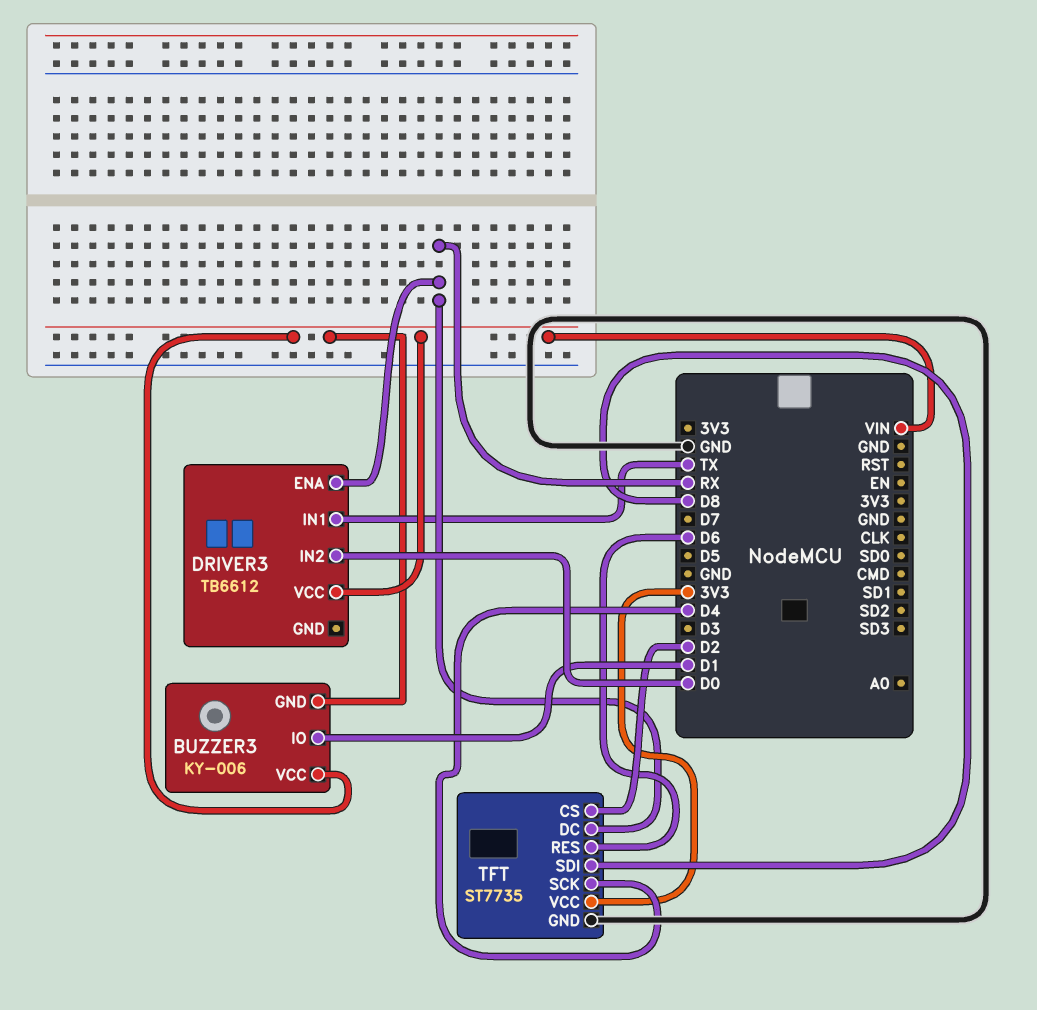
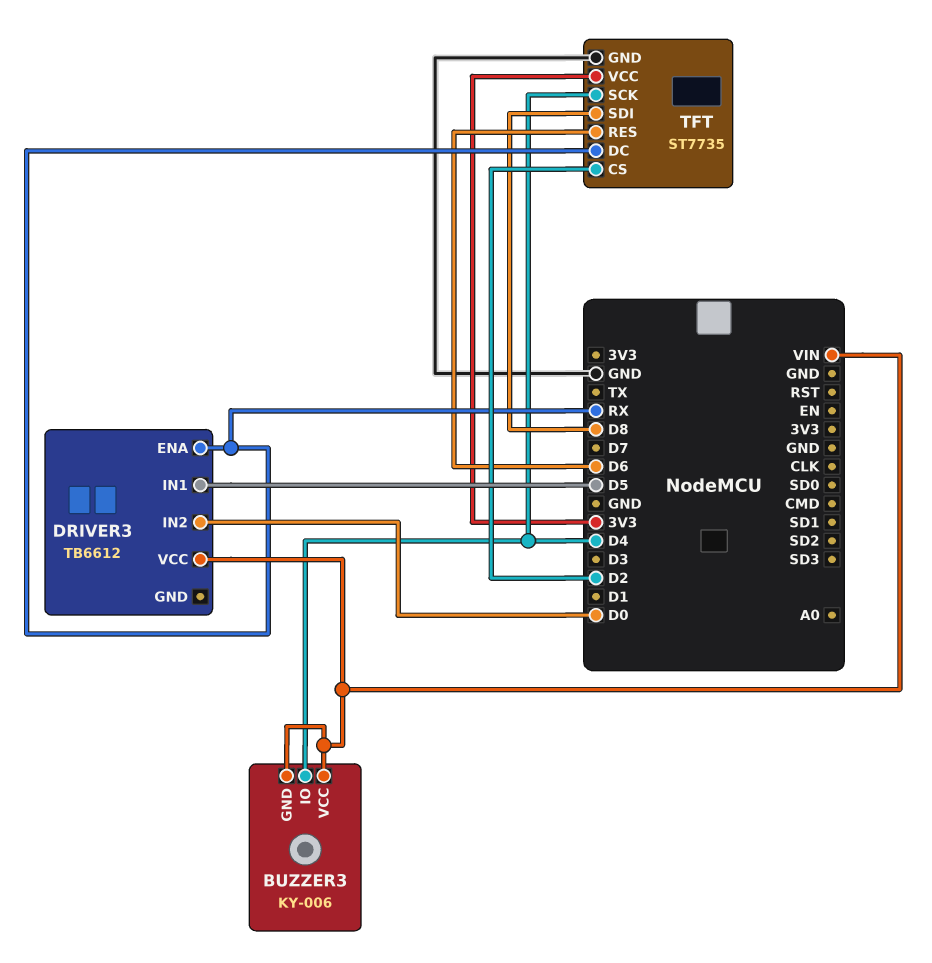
BUZZER3 pin IO: D1 -> D4
DRIVER3 pin IN1: TX -> D5

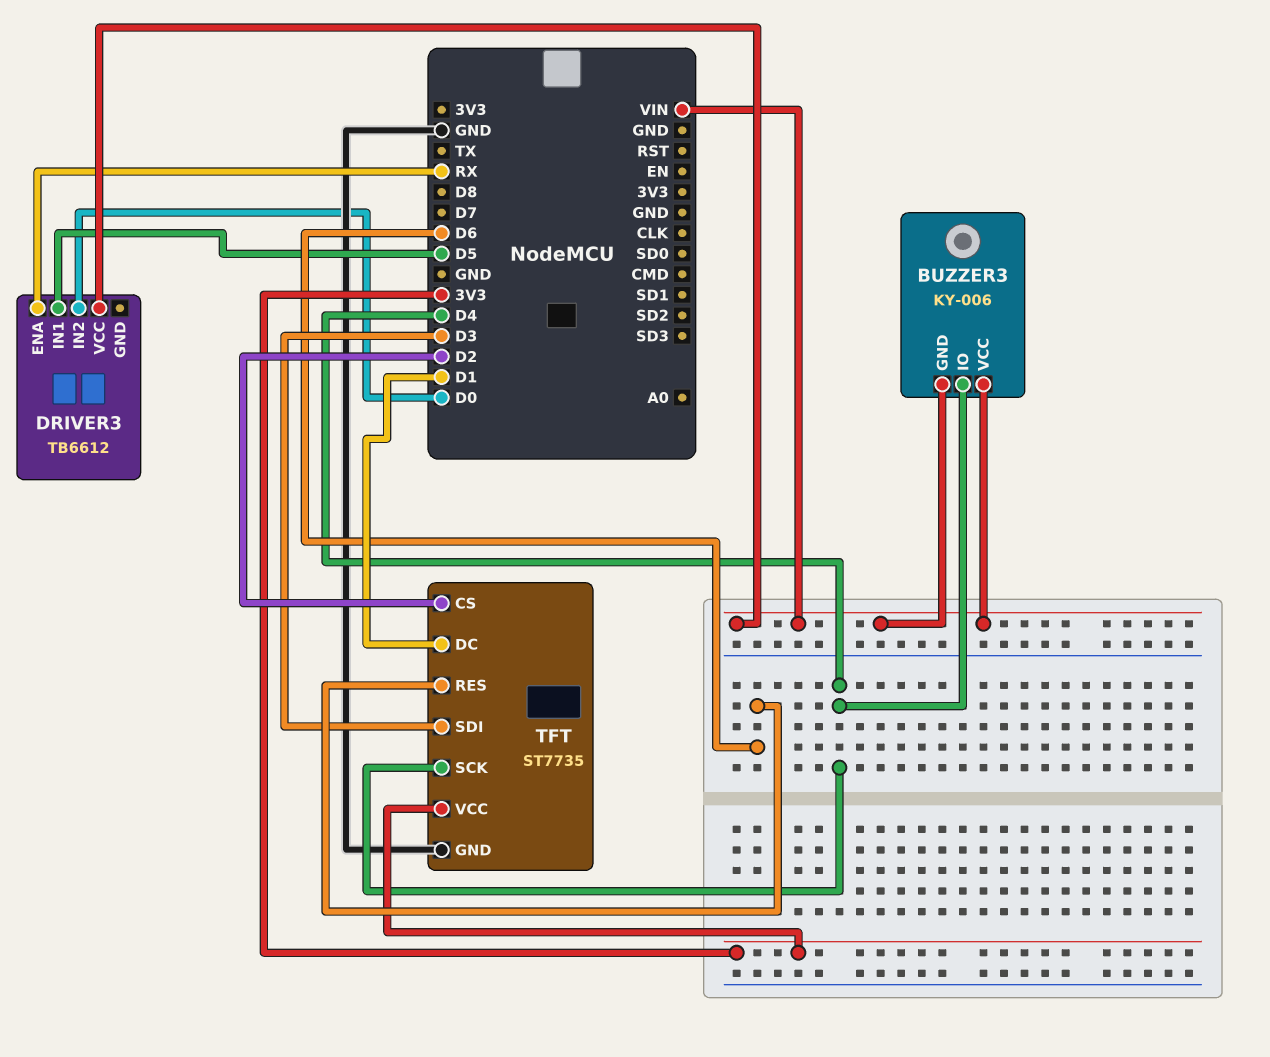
TFT pin DC: RX -> D1
TFT pin SDI: D8 -> D3

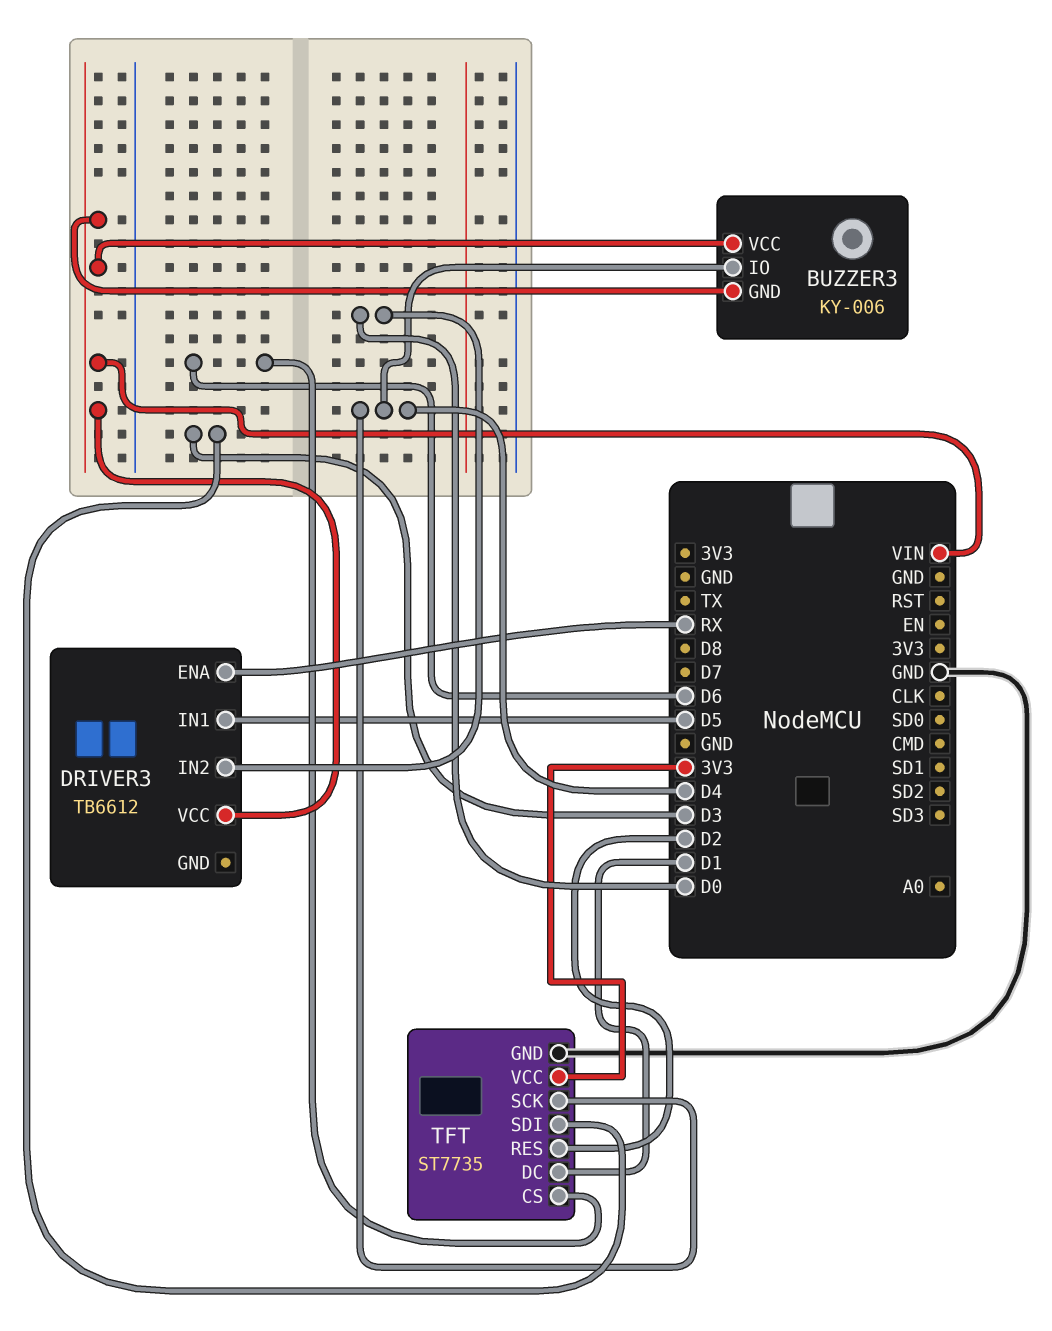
TFT pin CS: D2 -> D6
TFT pin RES: D6 -> D2

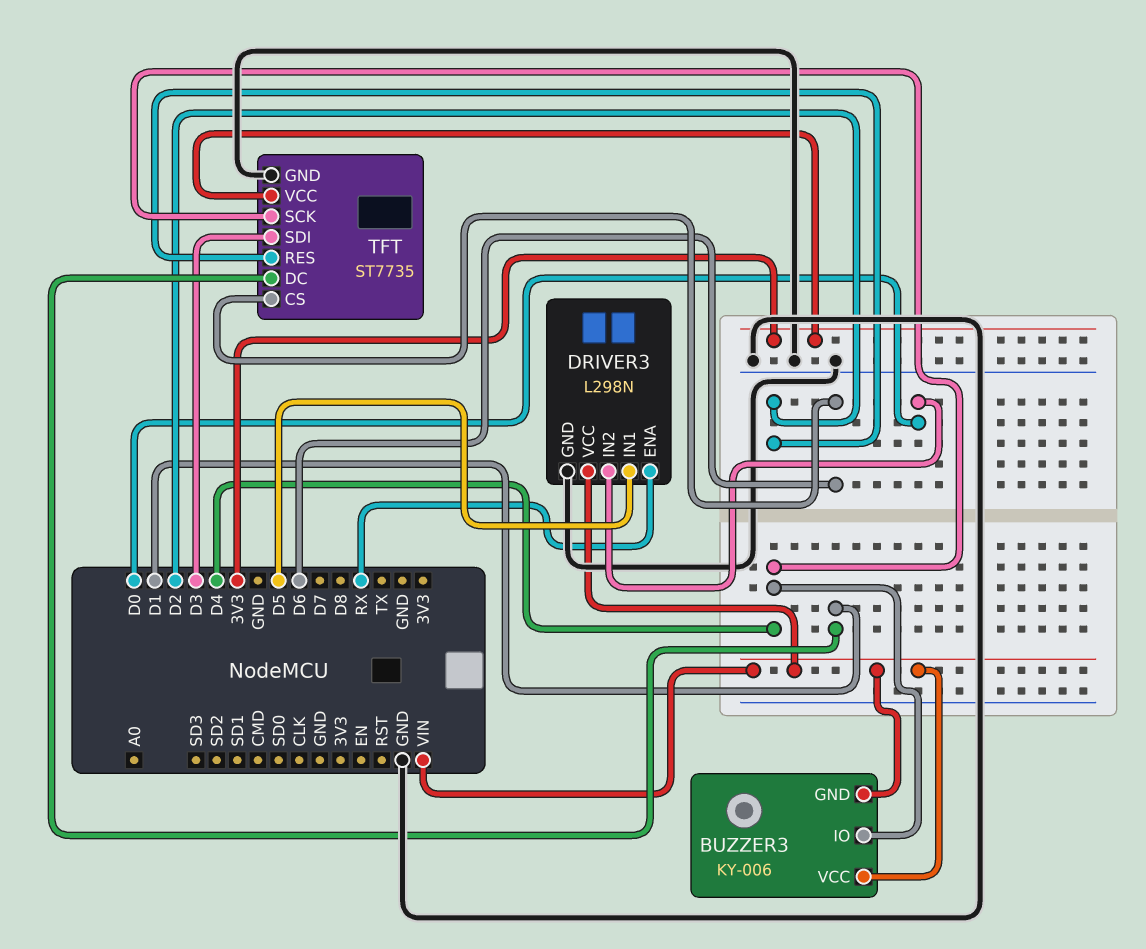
DRIVER3: TB6612 -> L298N
DRIVER3 pin GND: none -> GND

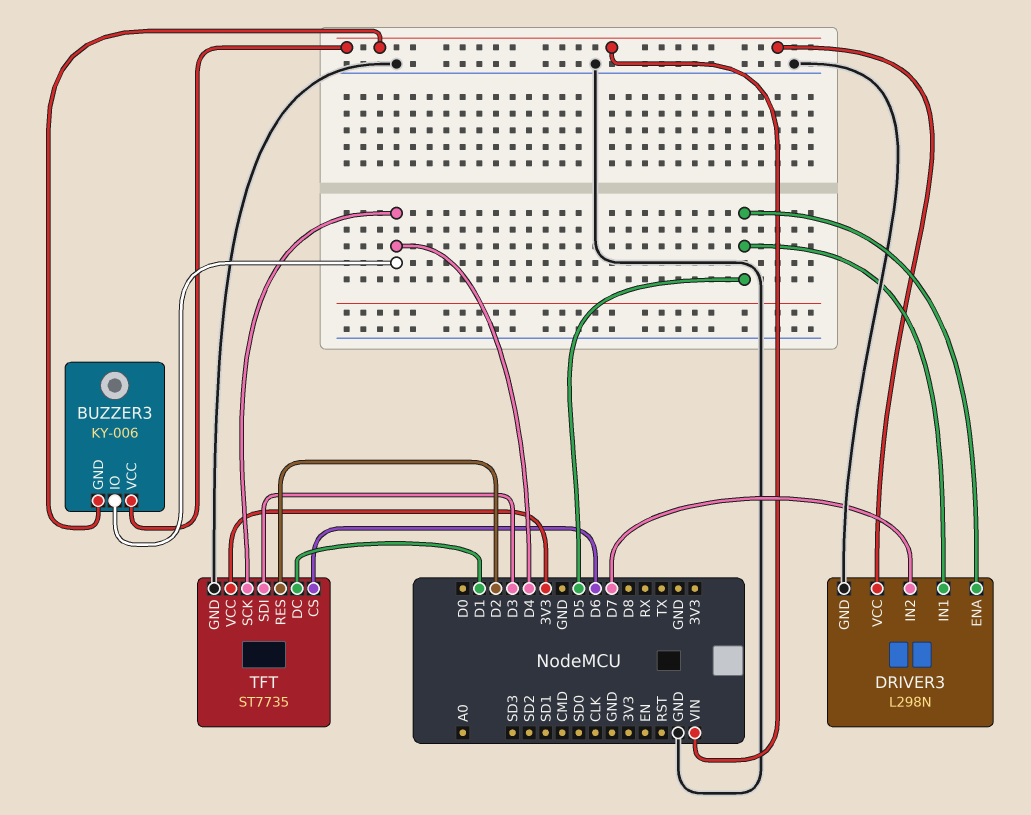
DRIVER3 pin ENA: RX -> D5
DRIVER3 pin IN2: D0 -> D7

